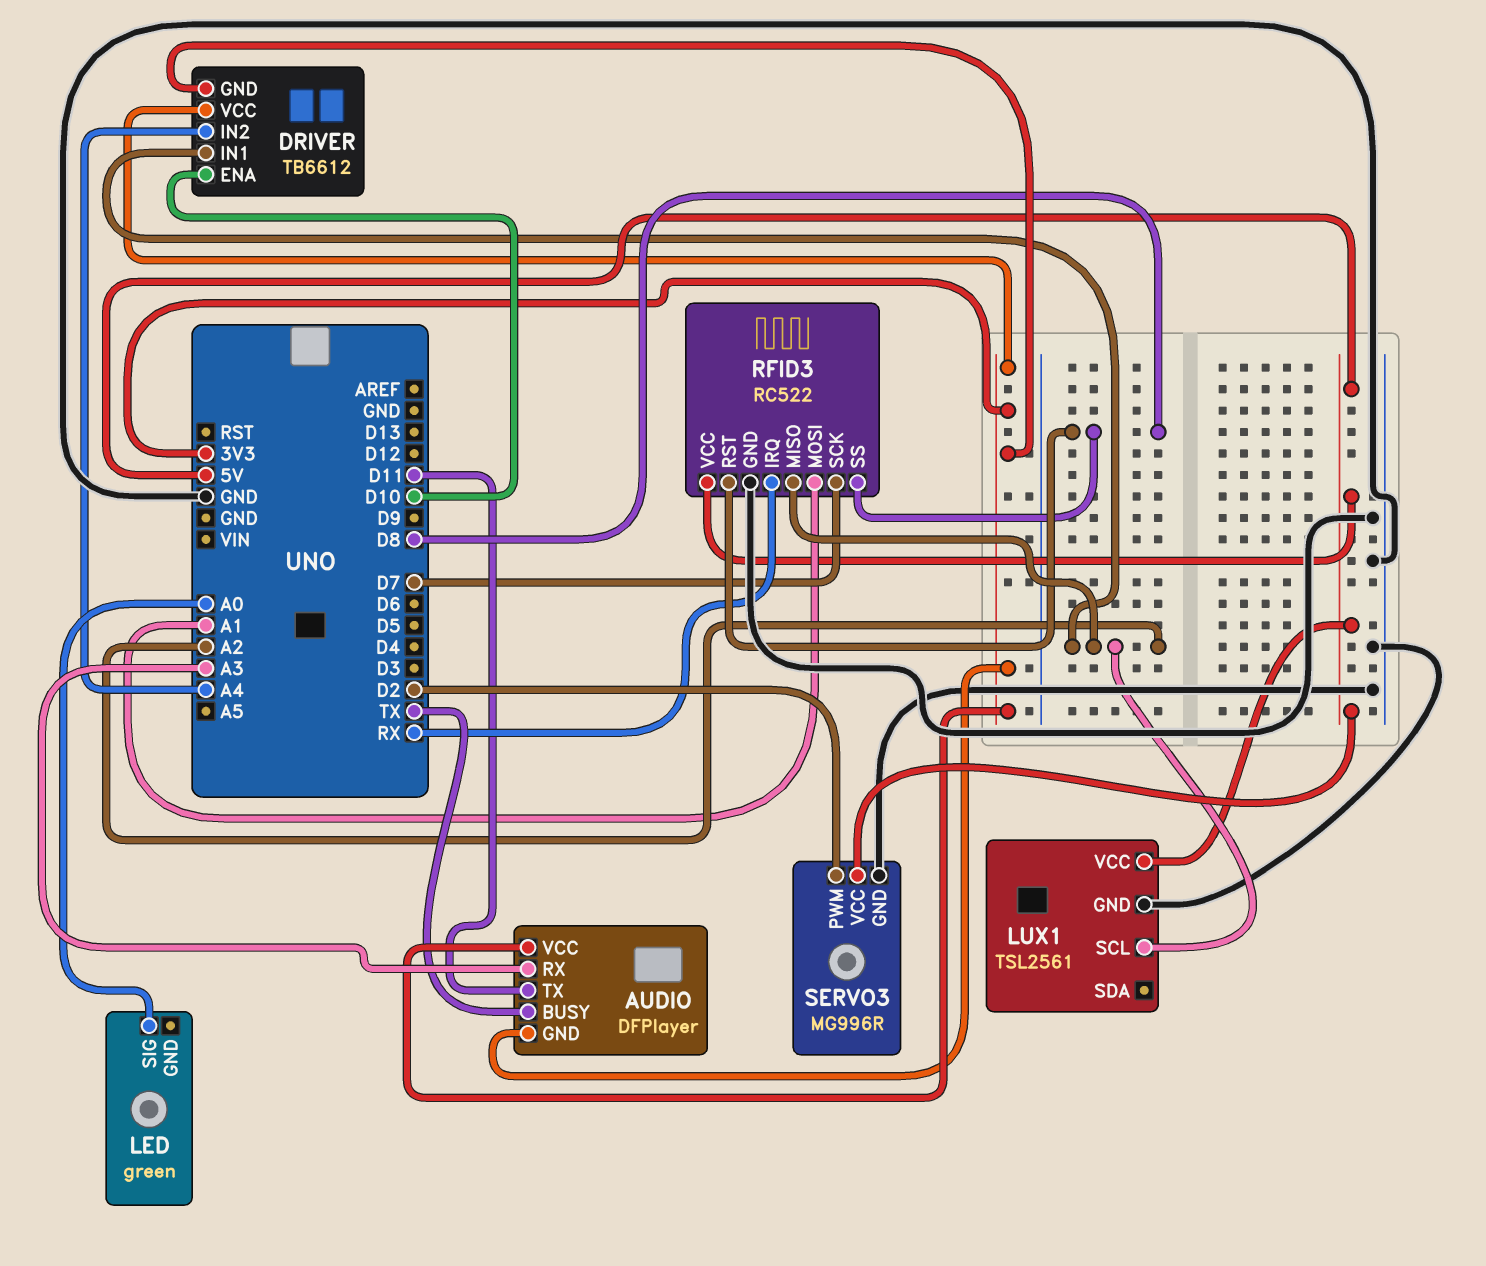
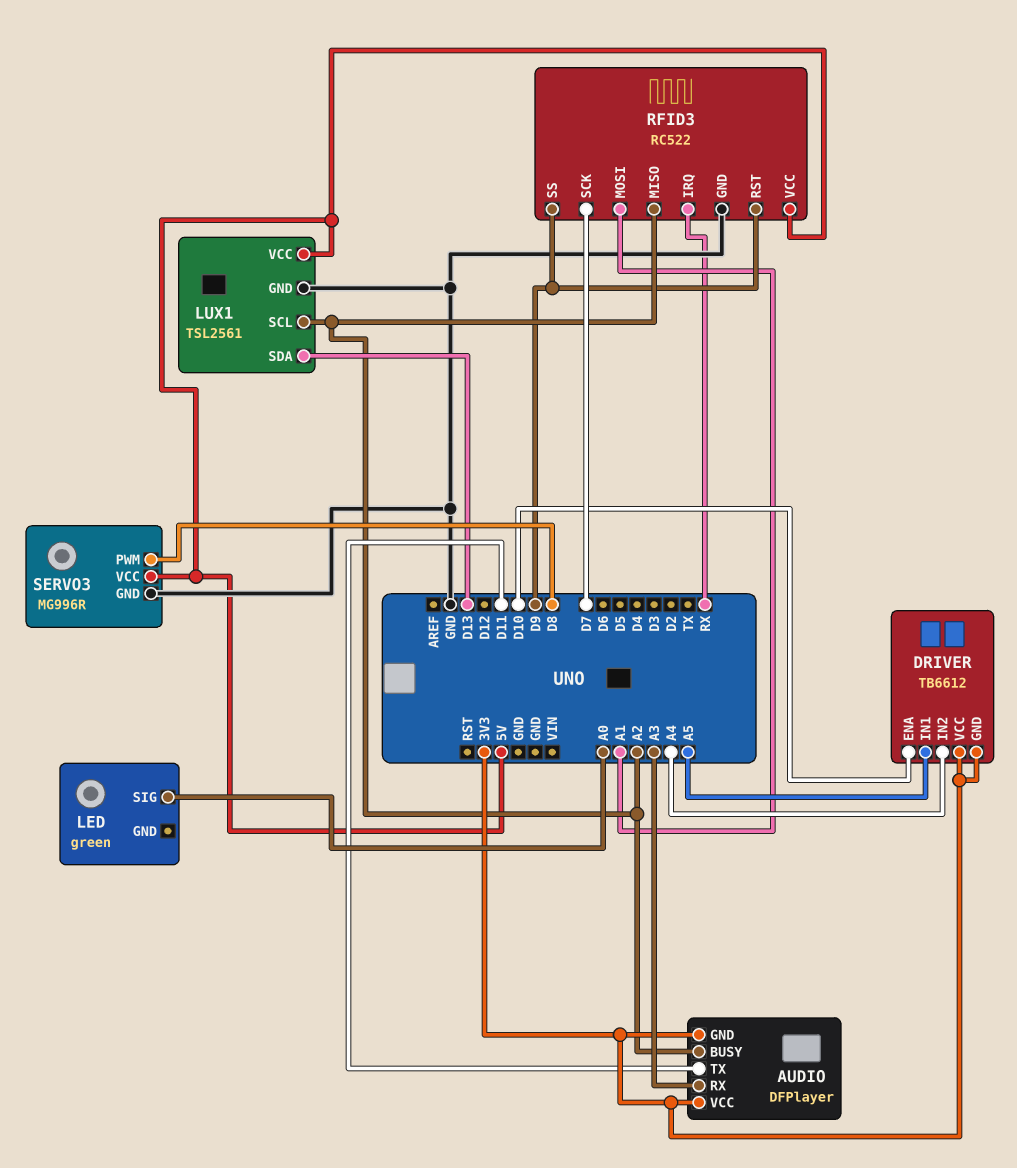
AUDIO pin BUSY: TX -> A2
DRIVER pin IN1: A2 -> A5
LUX1 pin SDA: none -> D13
RFID3 pin RST: D8 -> D9
RFID3 pin SS: D8 -> D9
SERVO3 pin PWM: D2 -> D8

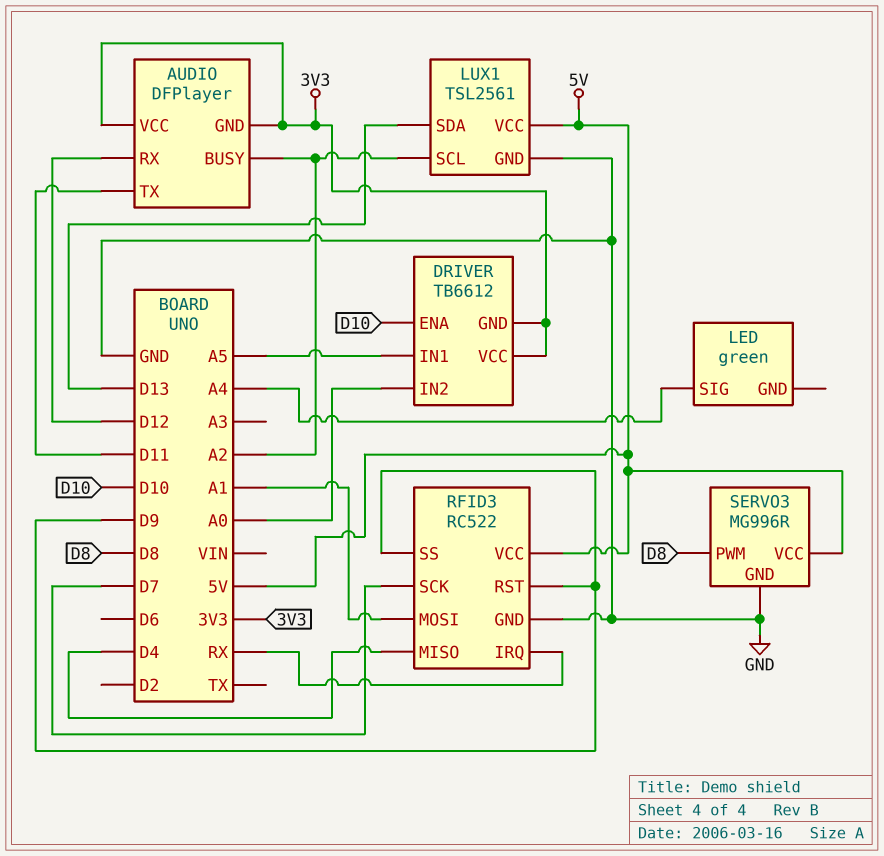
AUDIO pin RX: A3 -> D12
DRIVER pin IN2: A4 -> A0
LED pin SIG: A0 -> A4
RFID3 pin MISO: A2 -> D4

